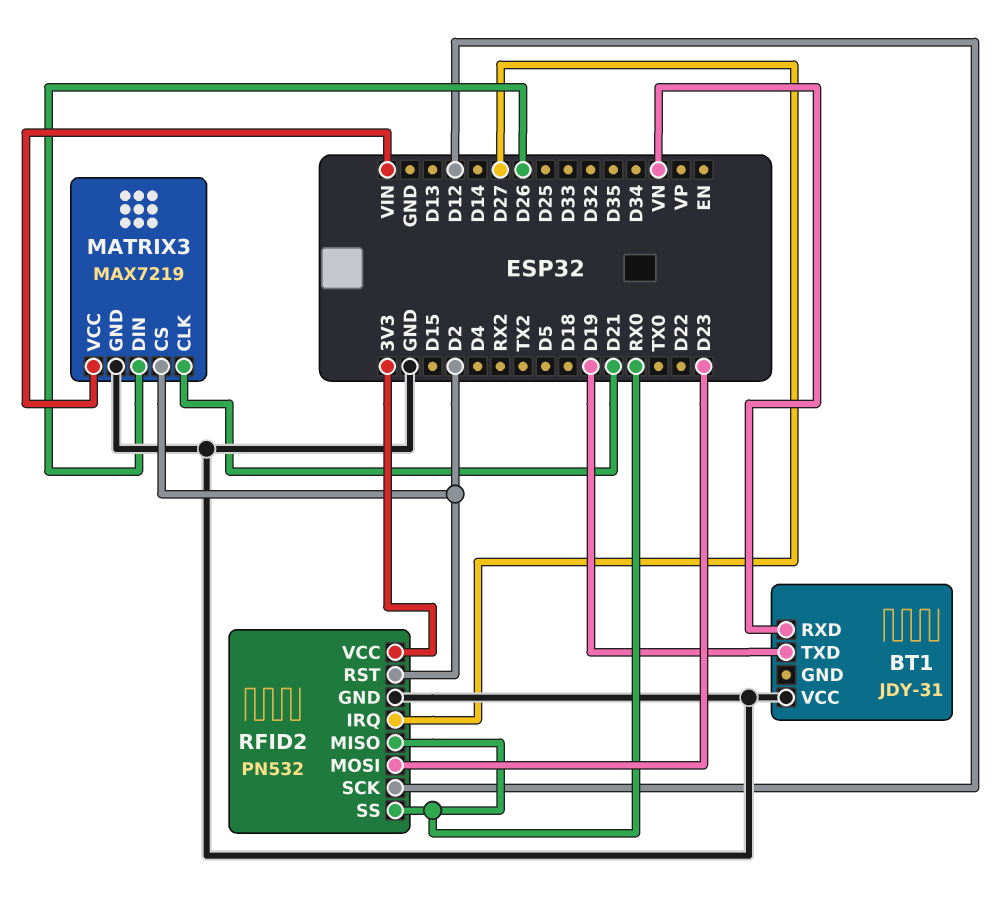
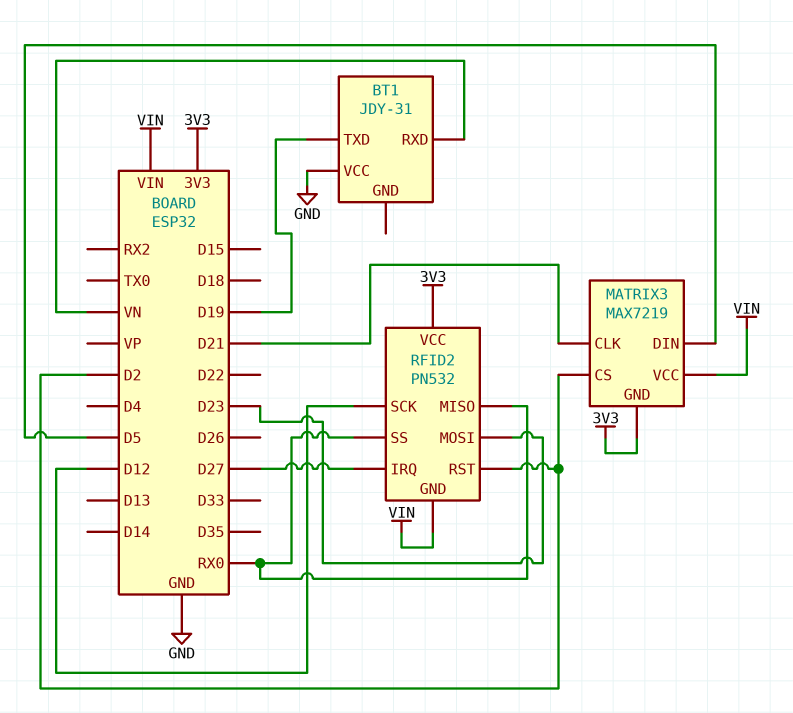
MATRIX3 pin DIN: D26 -> D5
MATRIX3 pin GND: GND -> 3V3
RFID2 pin GND: GND -> VIN

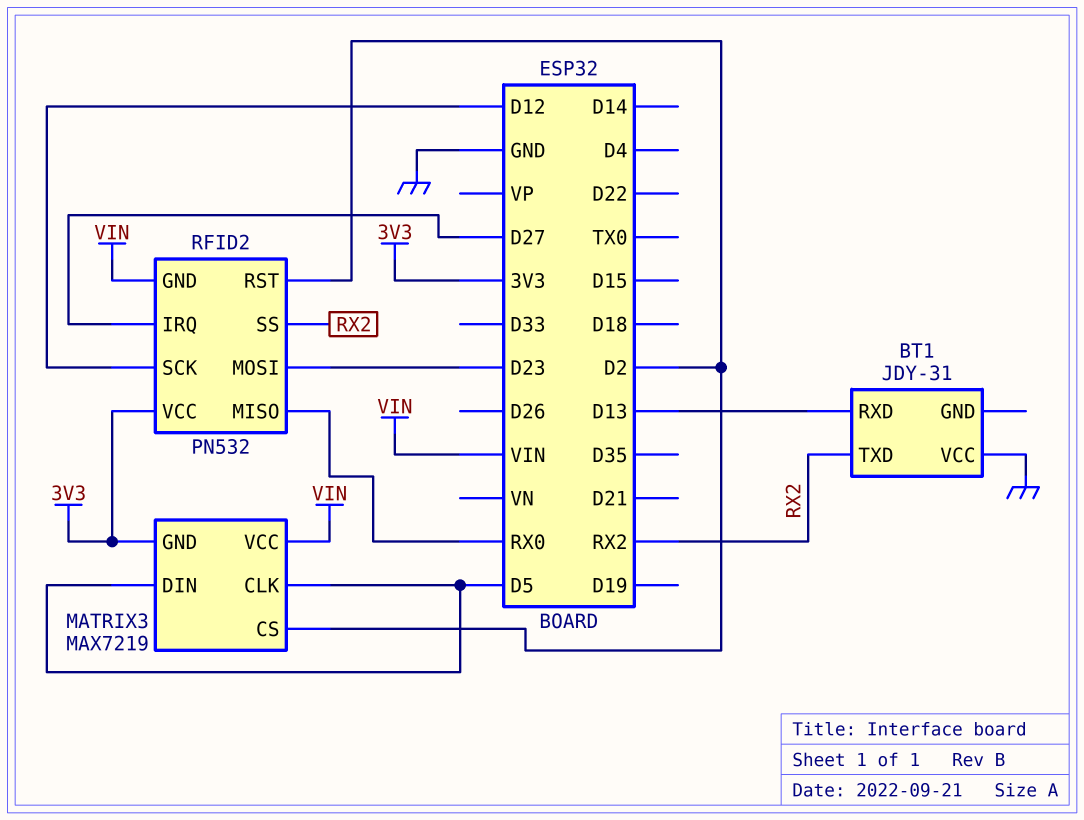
BT1 pin RXD: VN -> D13
BT1 pin TXD: D19 -> RX2
MATRIX3 pin CLK: D21 -> D5
RFID2 pin SS: RX0 -> RX2

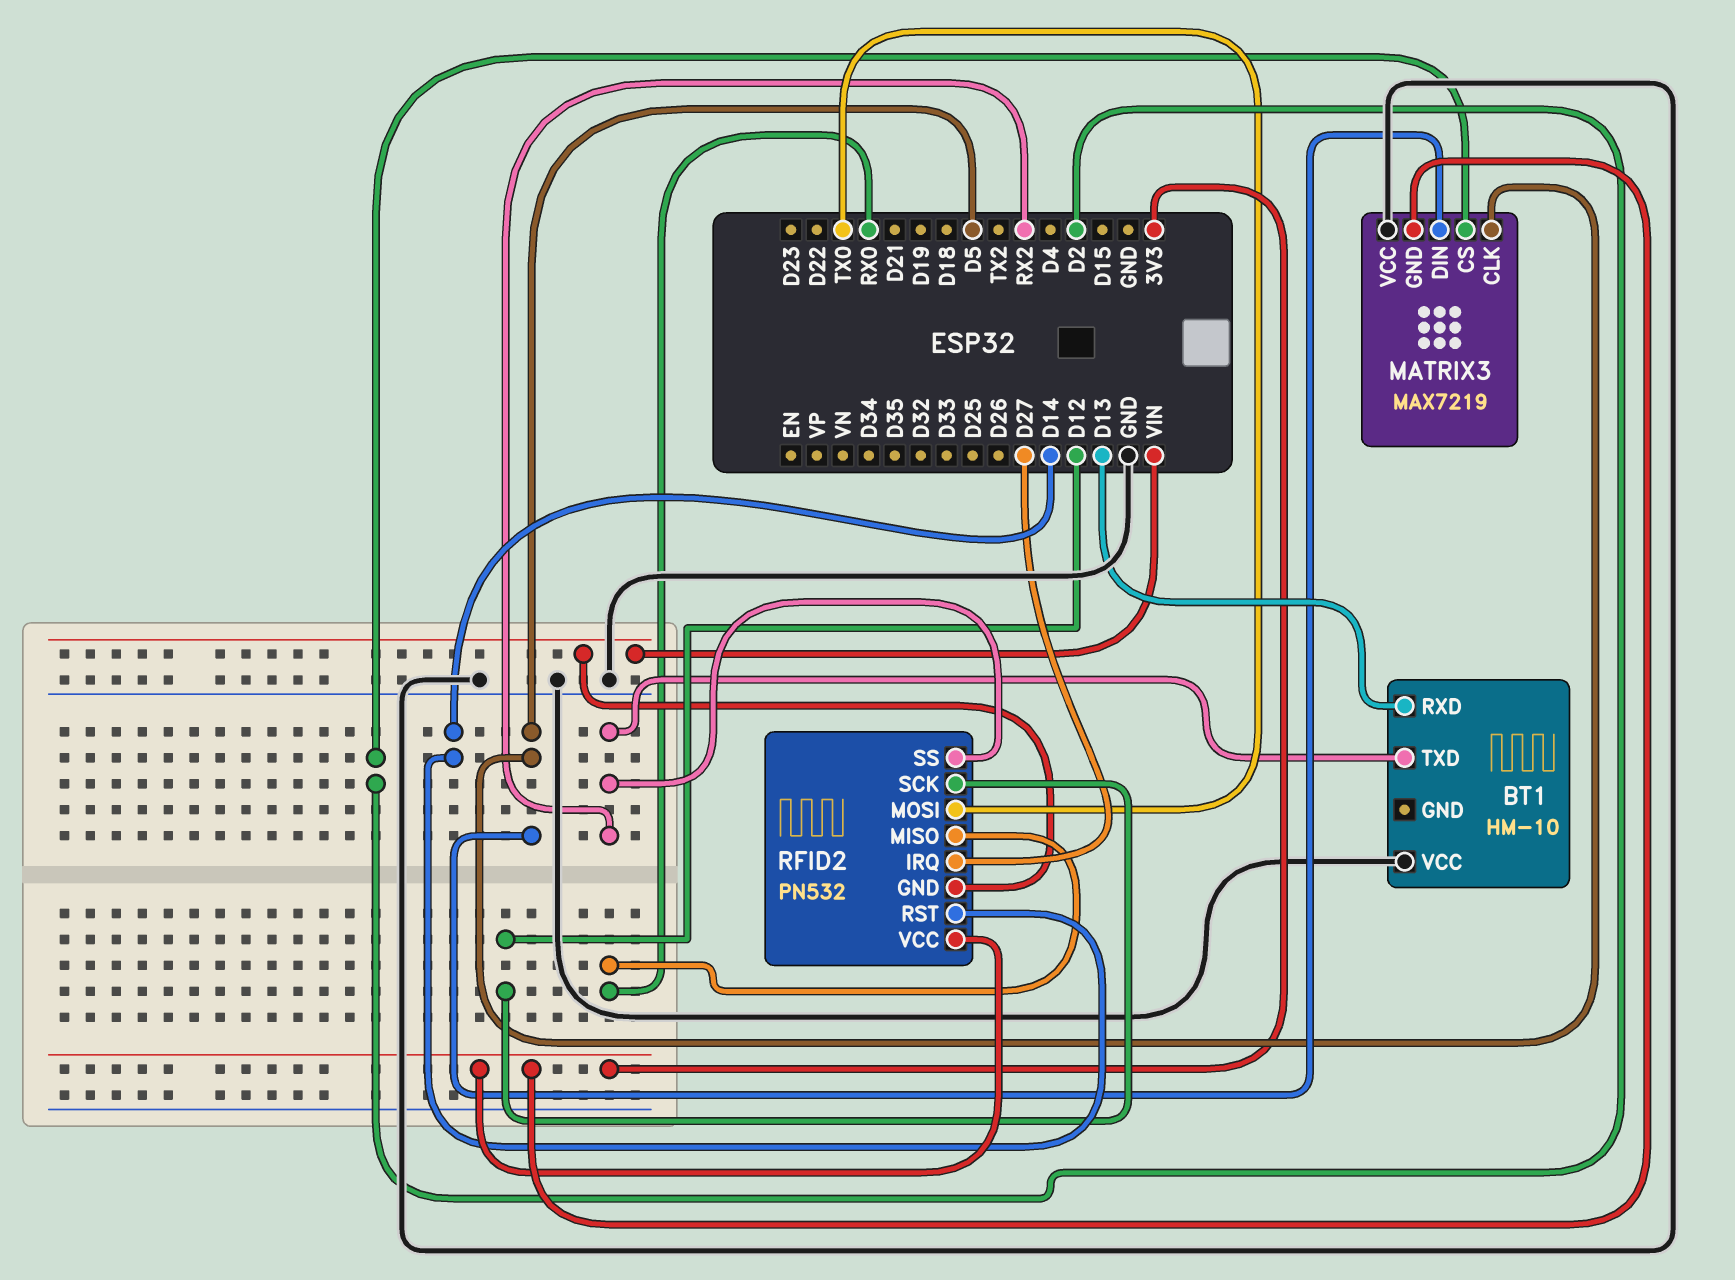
BT1: JDY-31 -> HM-10
MATRIX3 pin VCC: VIN -> GND
RFID2 pin MOSI: D23 -> TX0
RFID2 pin RST: D2 -> D14

